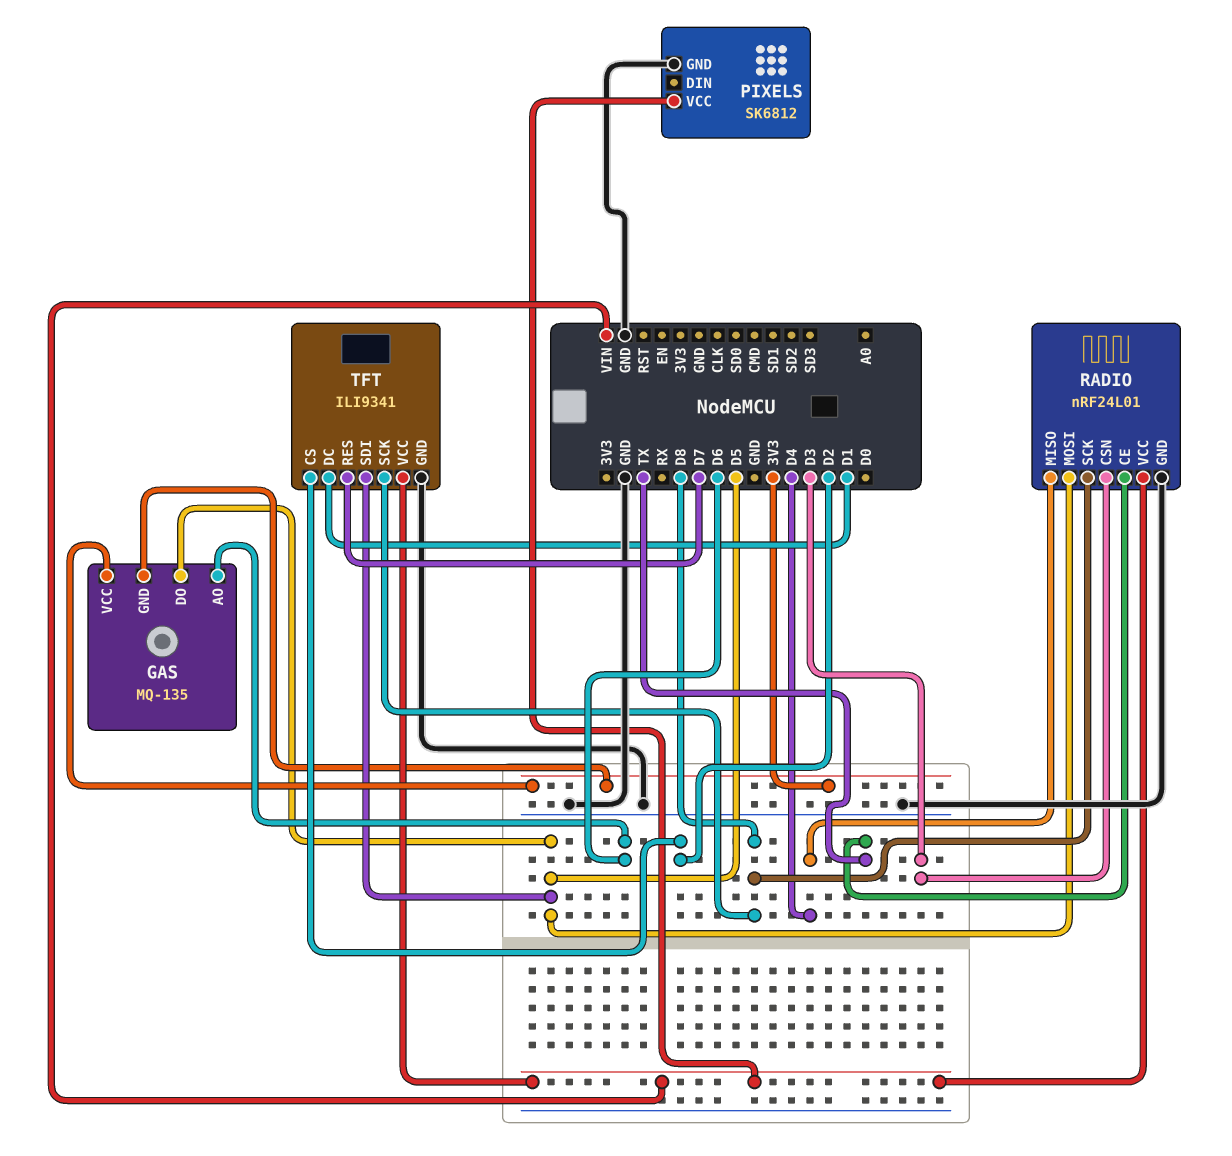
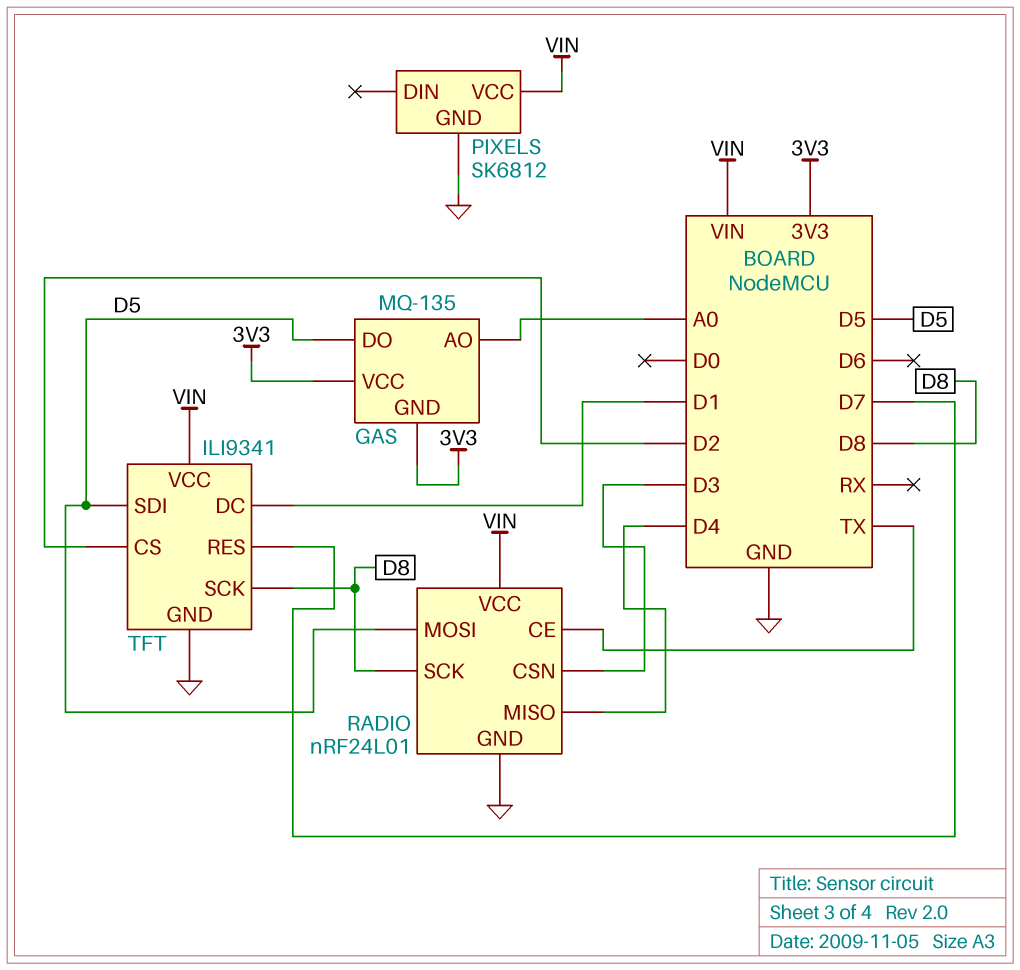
GAS pin AO: D6 -> A0

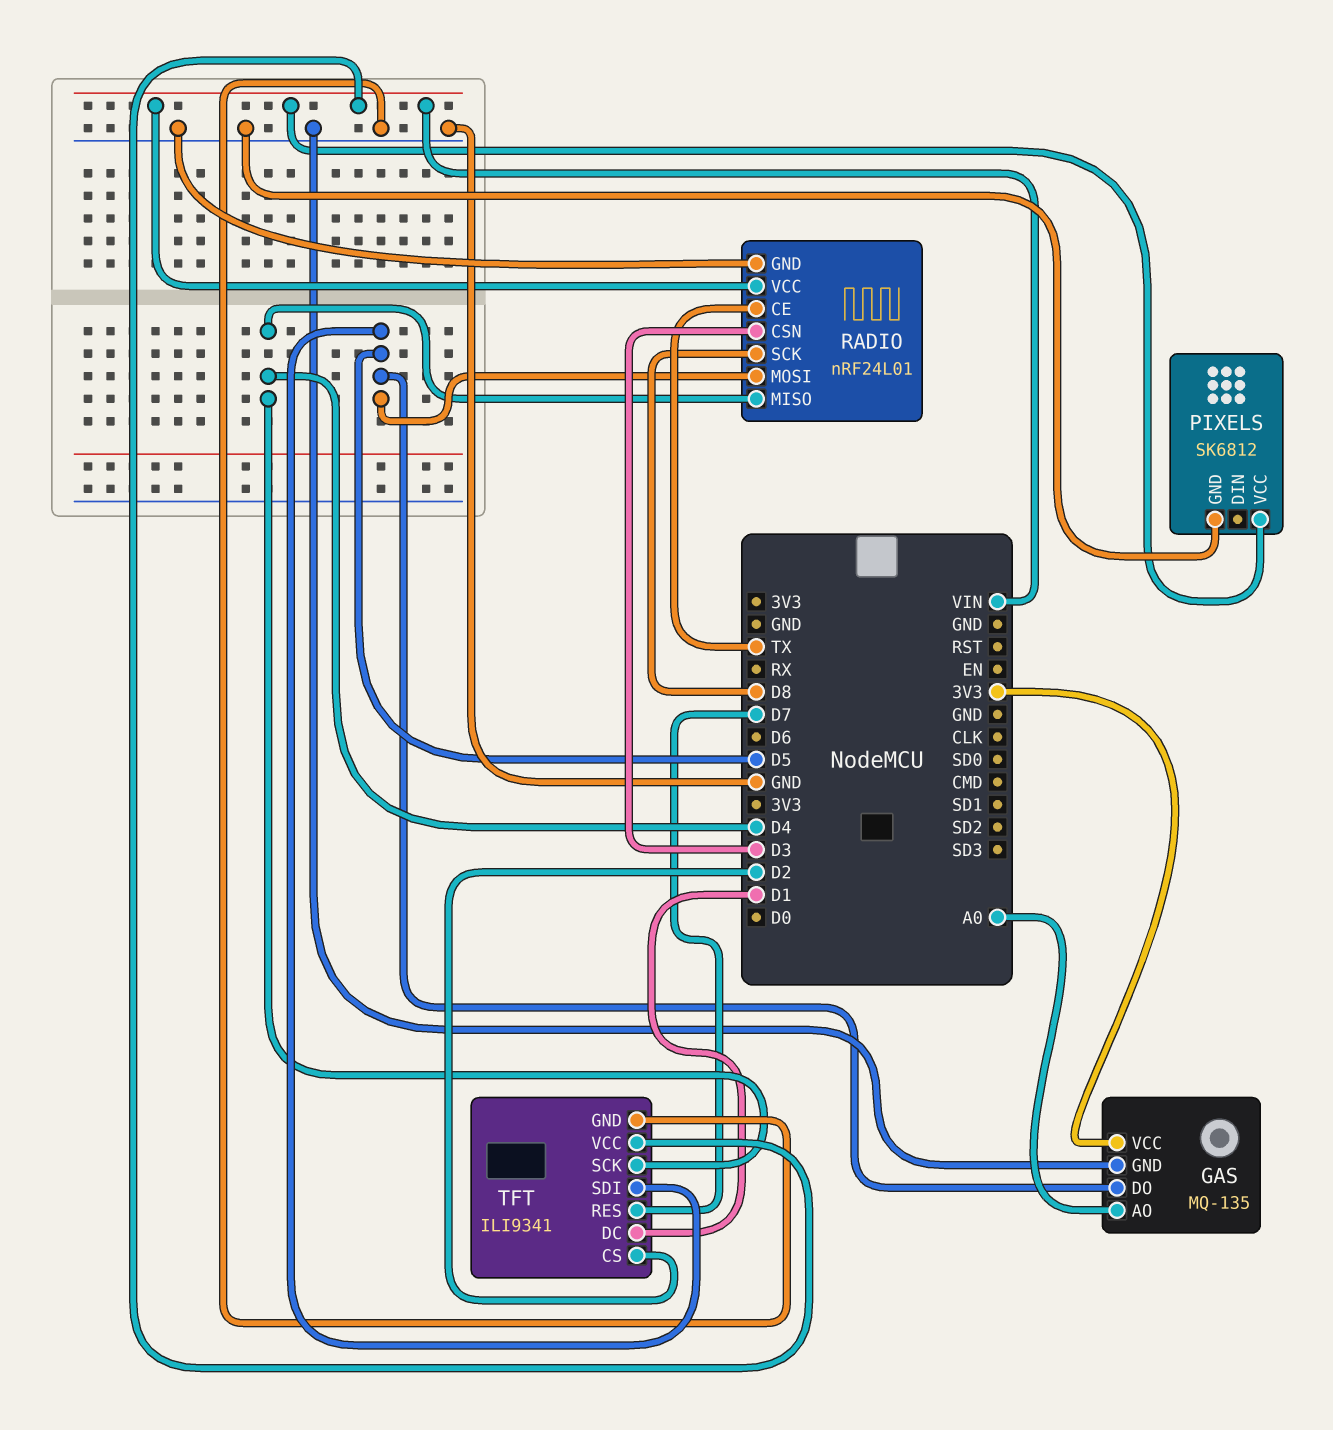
GAS pin GND: 3V3 -> GND
TFT pin SCK: D8 -> D4

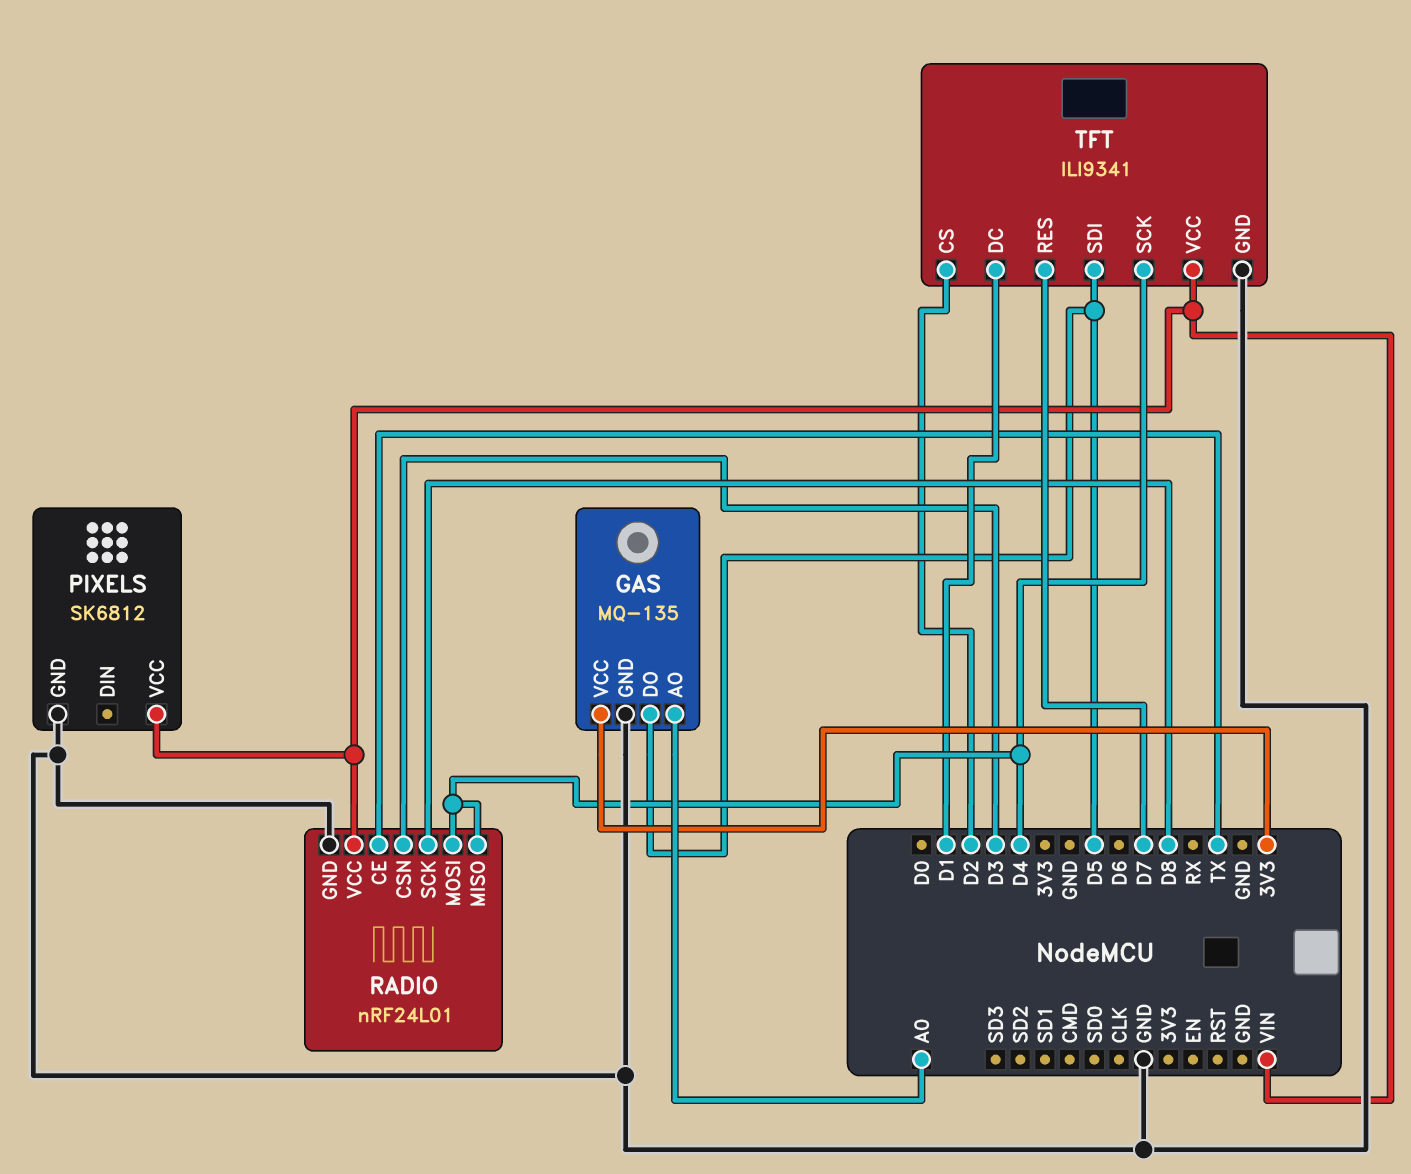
RADIO pin MOSI: D5 -> D4

